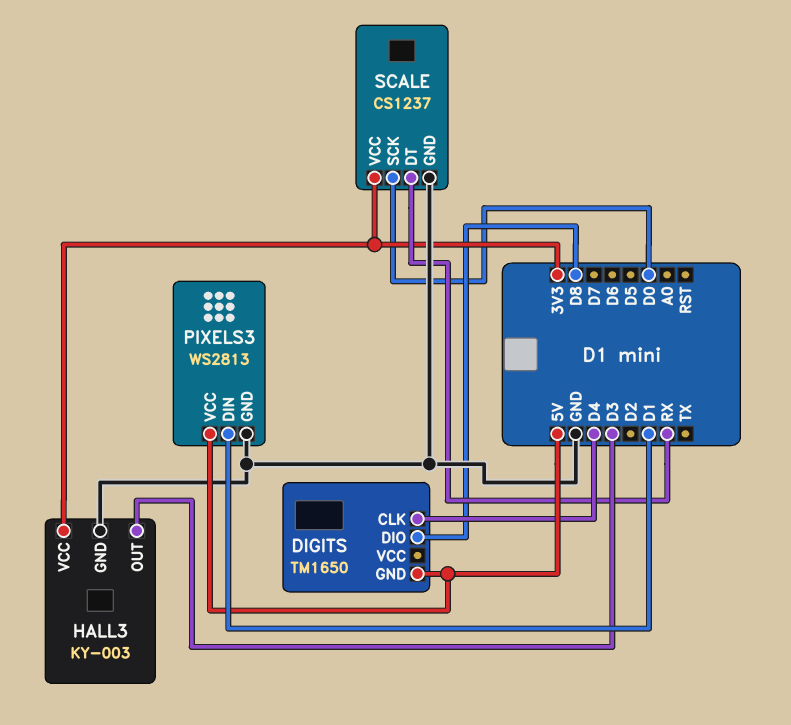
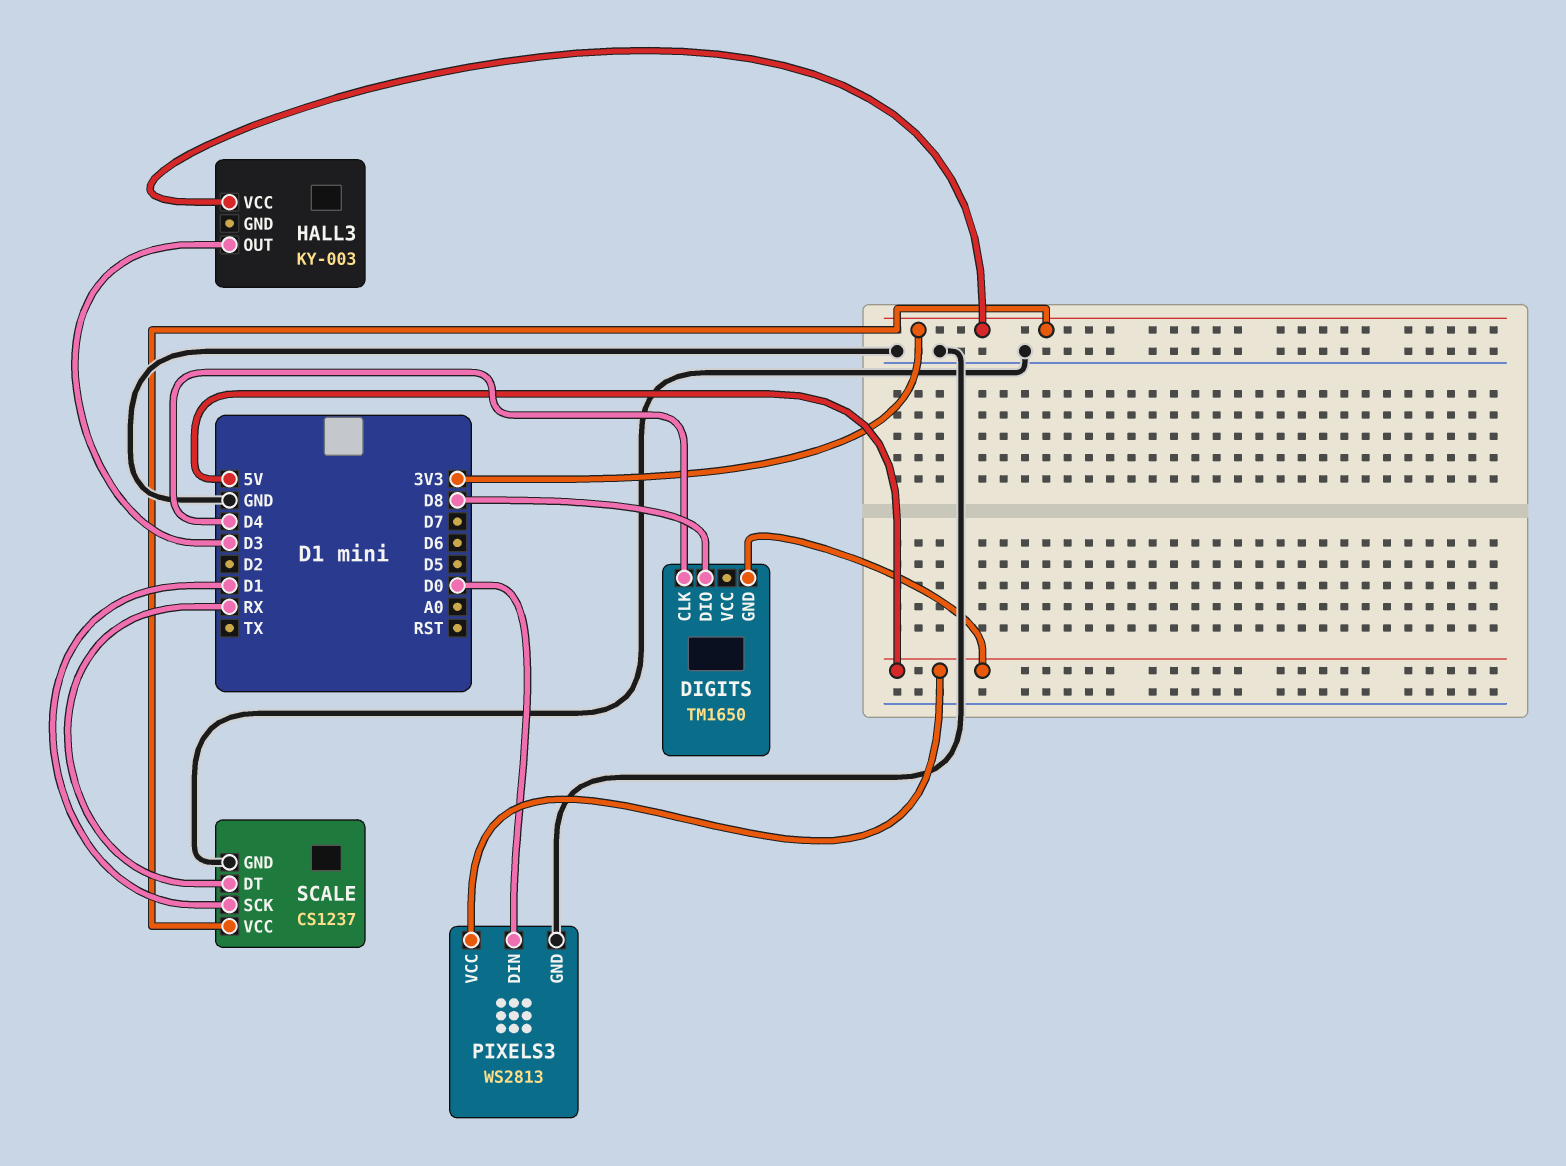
HALL3 pin GND: GND -> none
PIXELS3 pin DIN: D1 -> D0
SCALE pin SCK: D0 -> D1

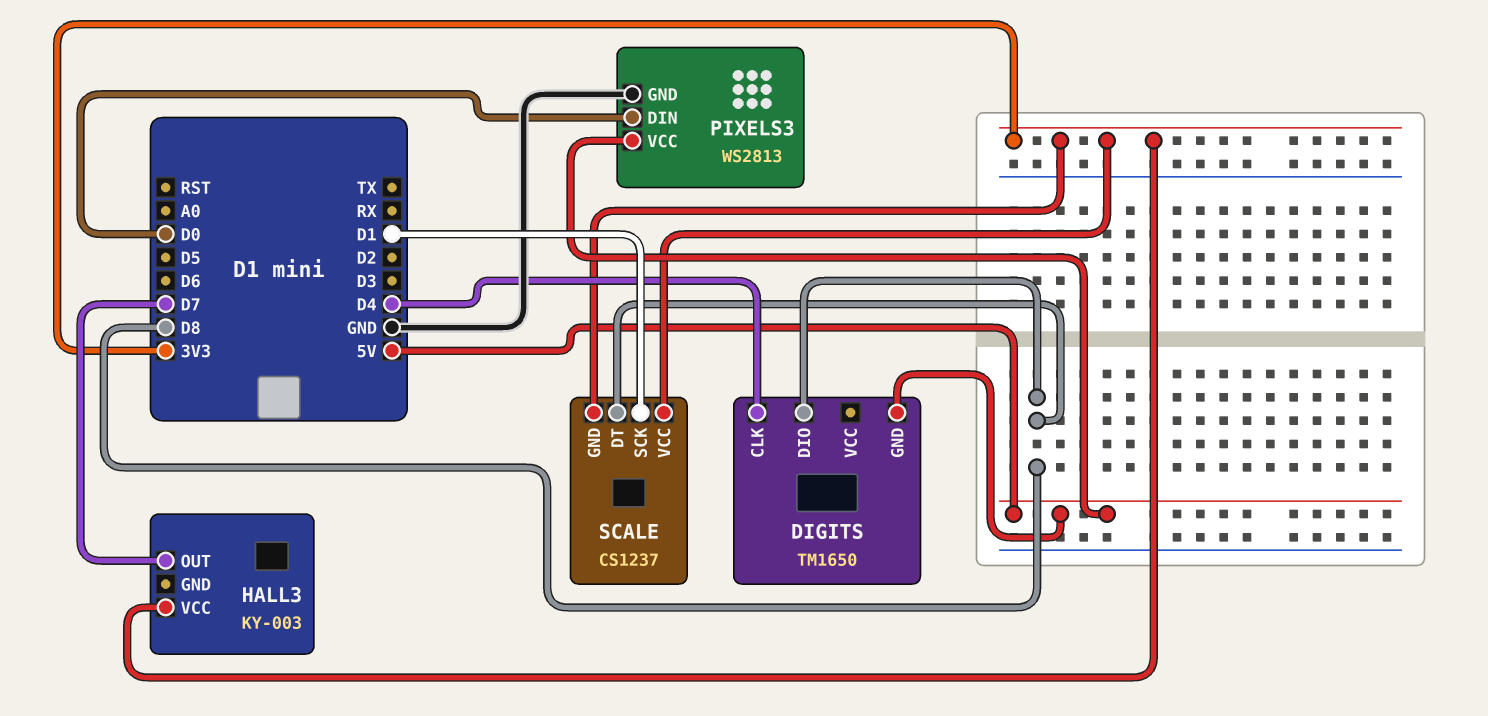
HALL3 pin OUT: D3 -> D7
SCALE pin DT: RX -> D8
SCALE pin GND: GND -> 3V3

